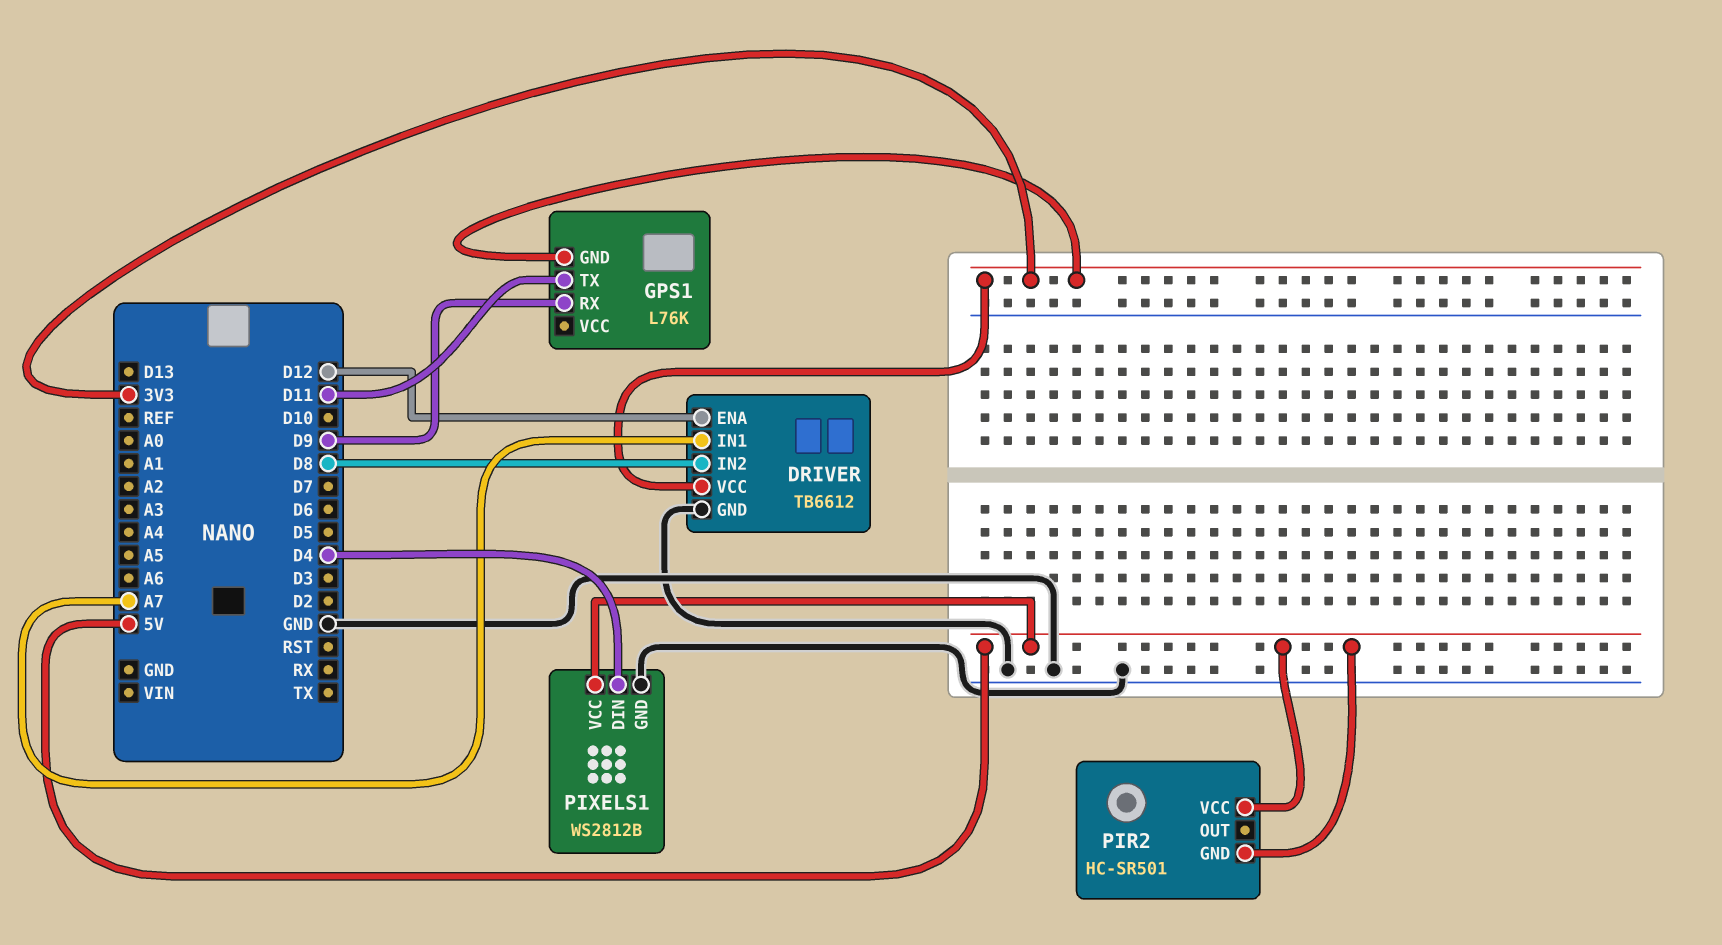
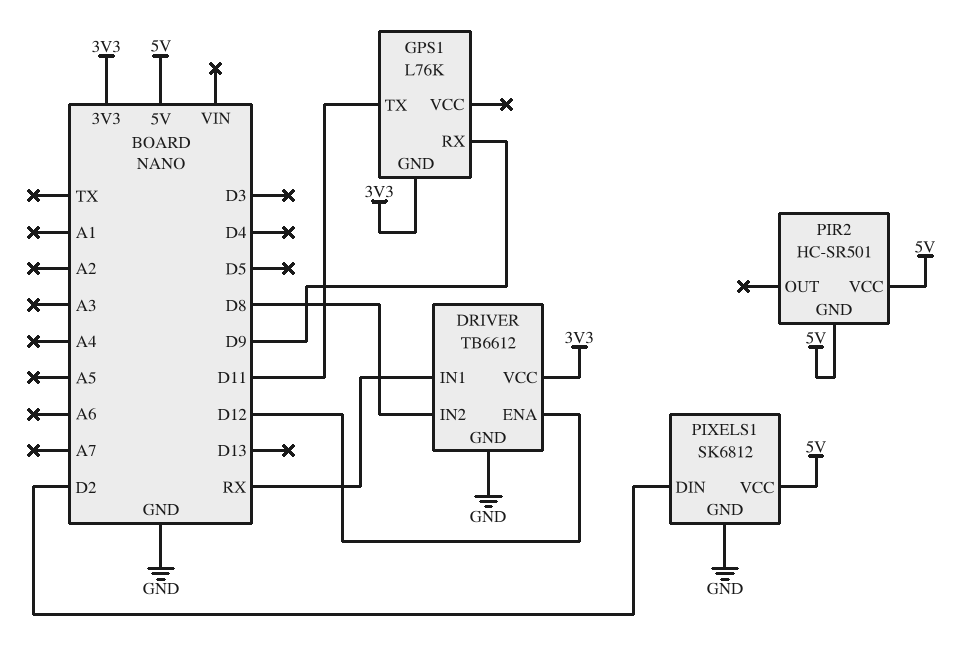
DRIVER pin IN1: A7 -> RX
PIXELS1: WS2812B -> SK6812
PIXELS1 pin DIN: D4 -> D2

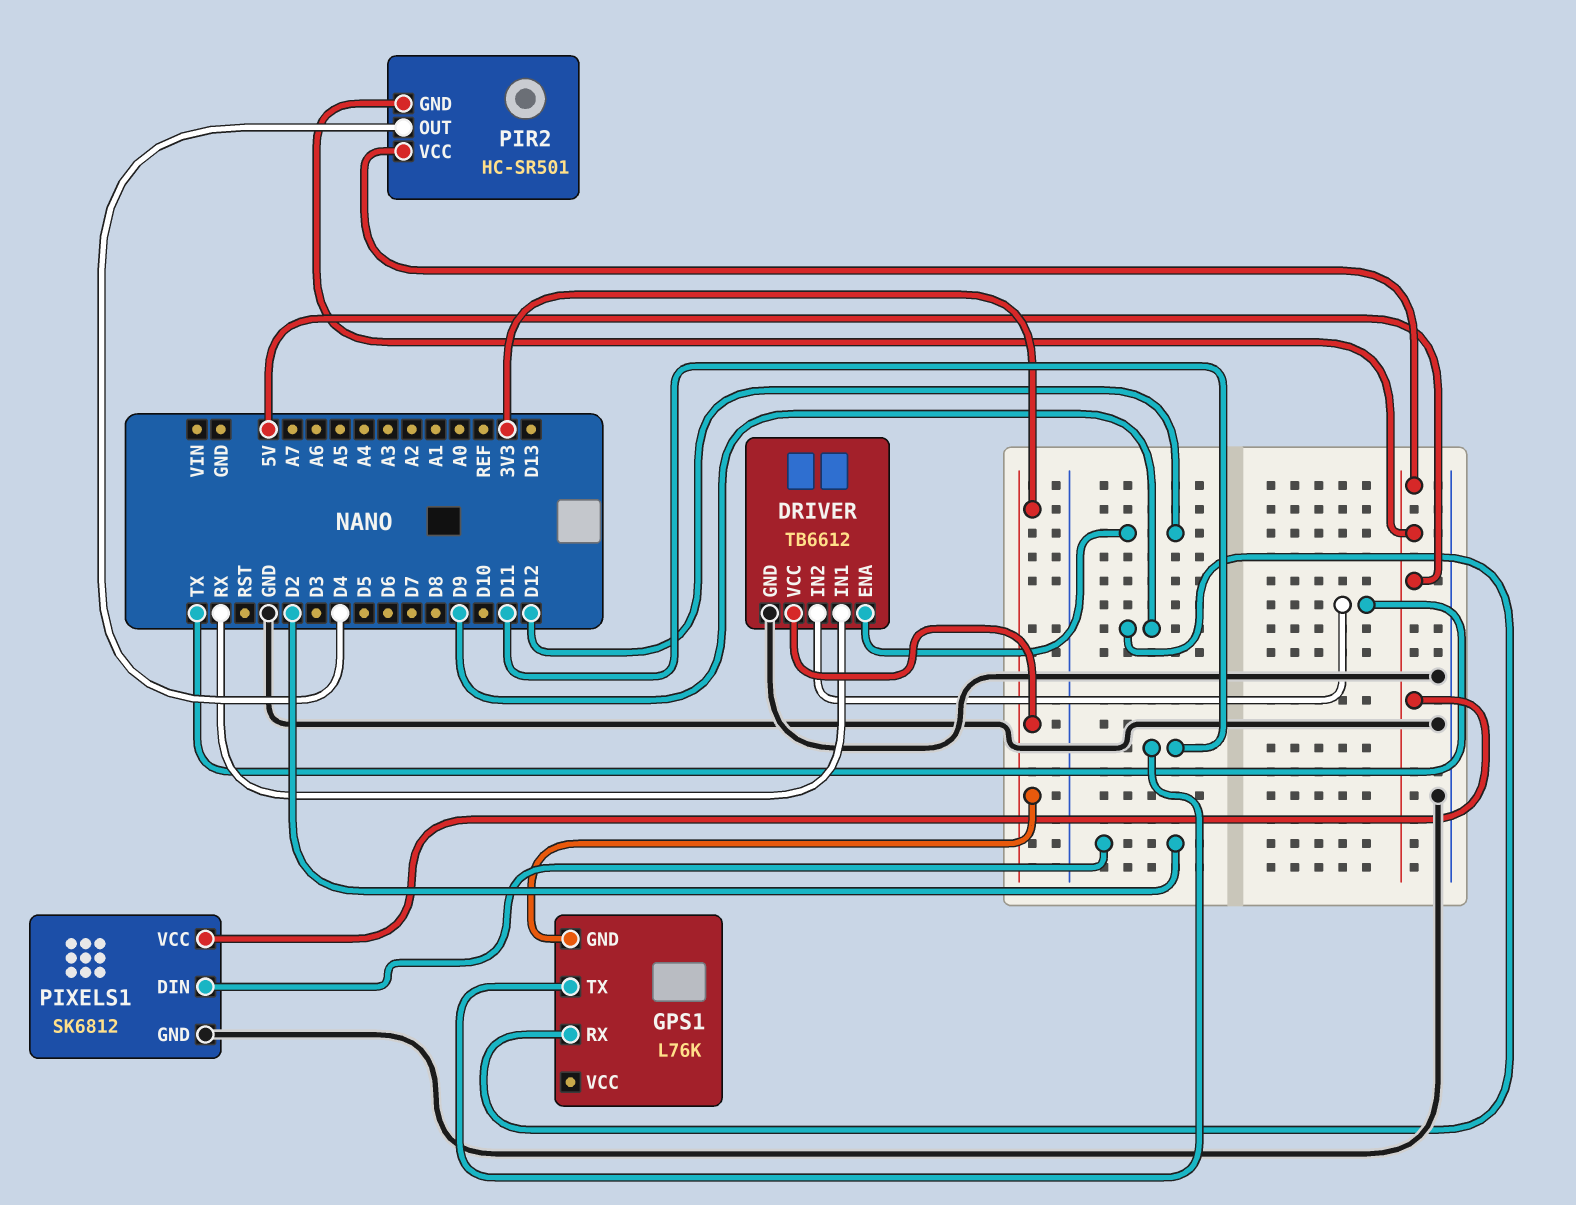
DRIVER pin IN2: D8 -> TX
PIR2 pin OUT: none -> D4

